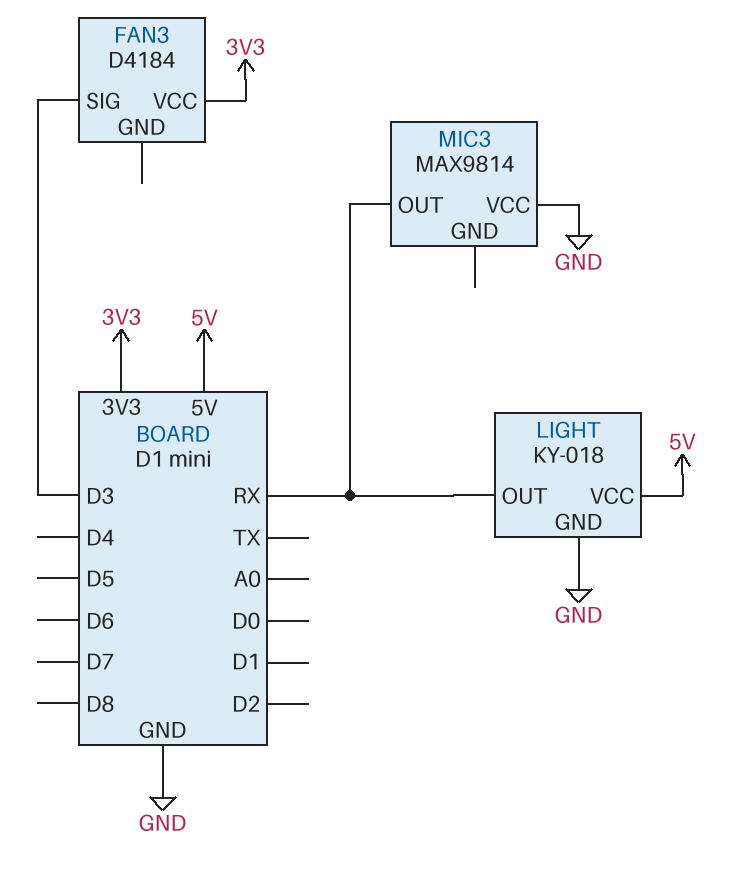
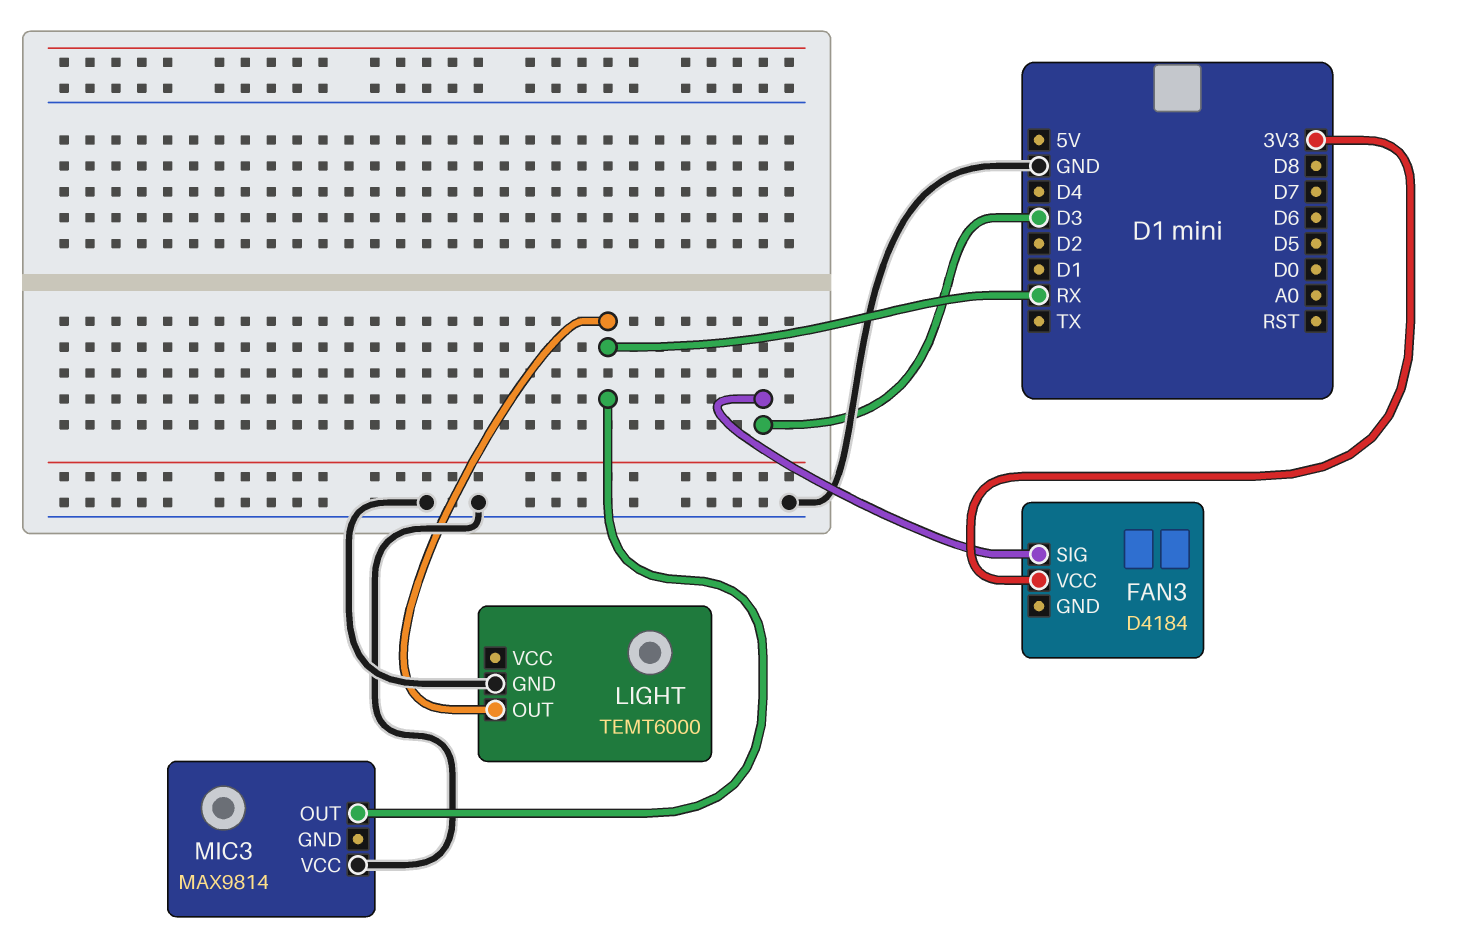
LIGHT: KY-018 -> TEMT6000
LIGHT pin VCC: 5V -> none

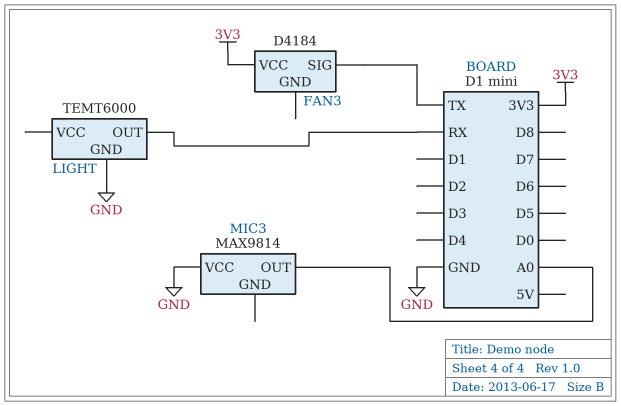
FAN3 pin SIG: D3 -> TX
MIC3 pin OUT: RX -> A0

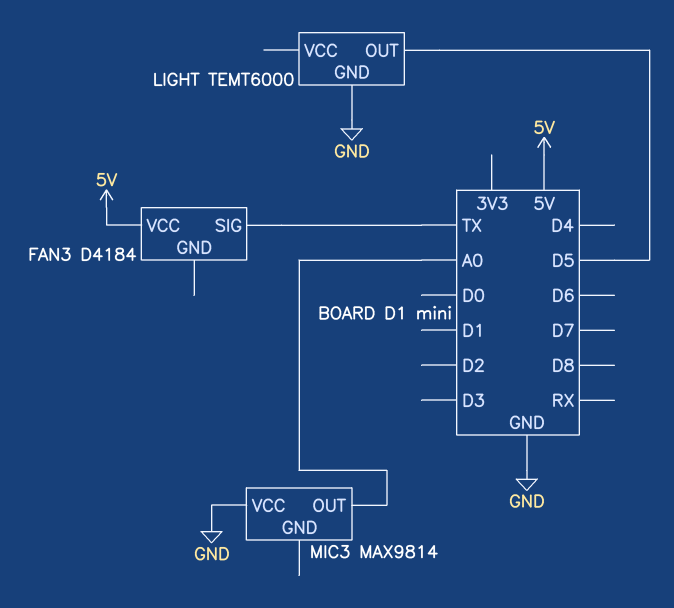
FAN3 pin VCC: 3V3 -> 5V
LIGHT pin OUT: RX -> D5

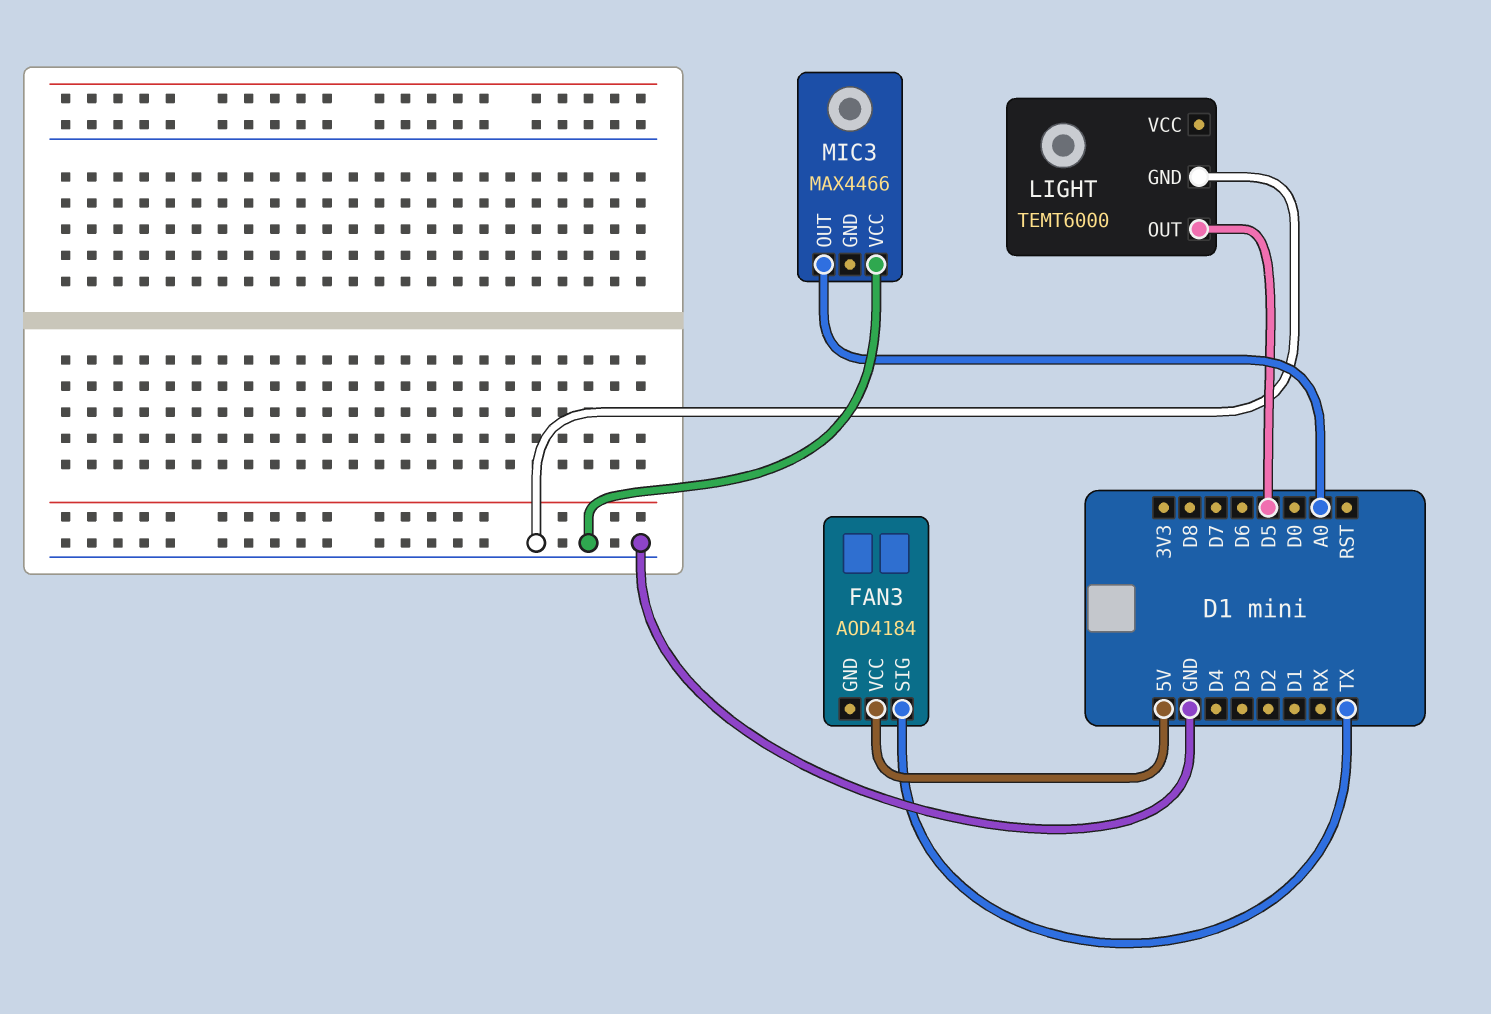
FAN3: D4184 -> AOD4184
MIC3: MAX9814 -> MAX4466

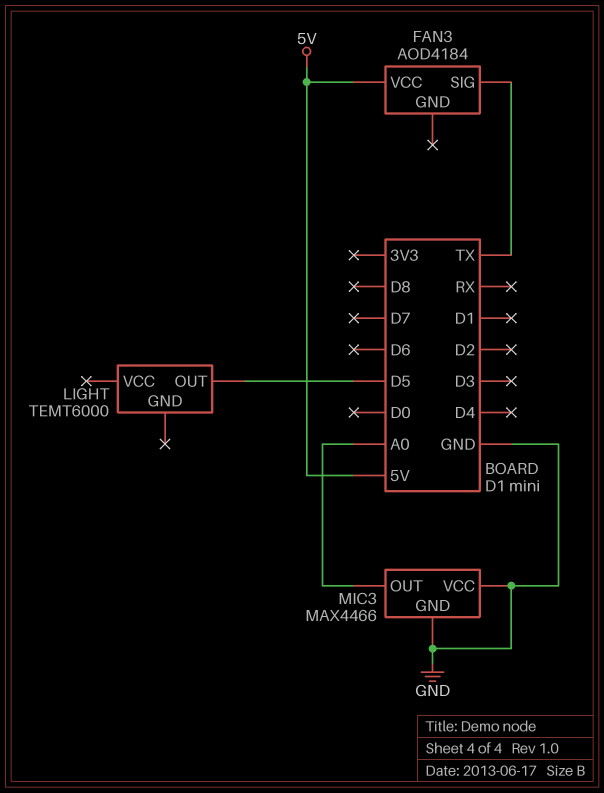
LIGHT pin GND: GND -> none
MIC3 pin GND: none -> GND

